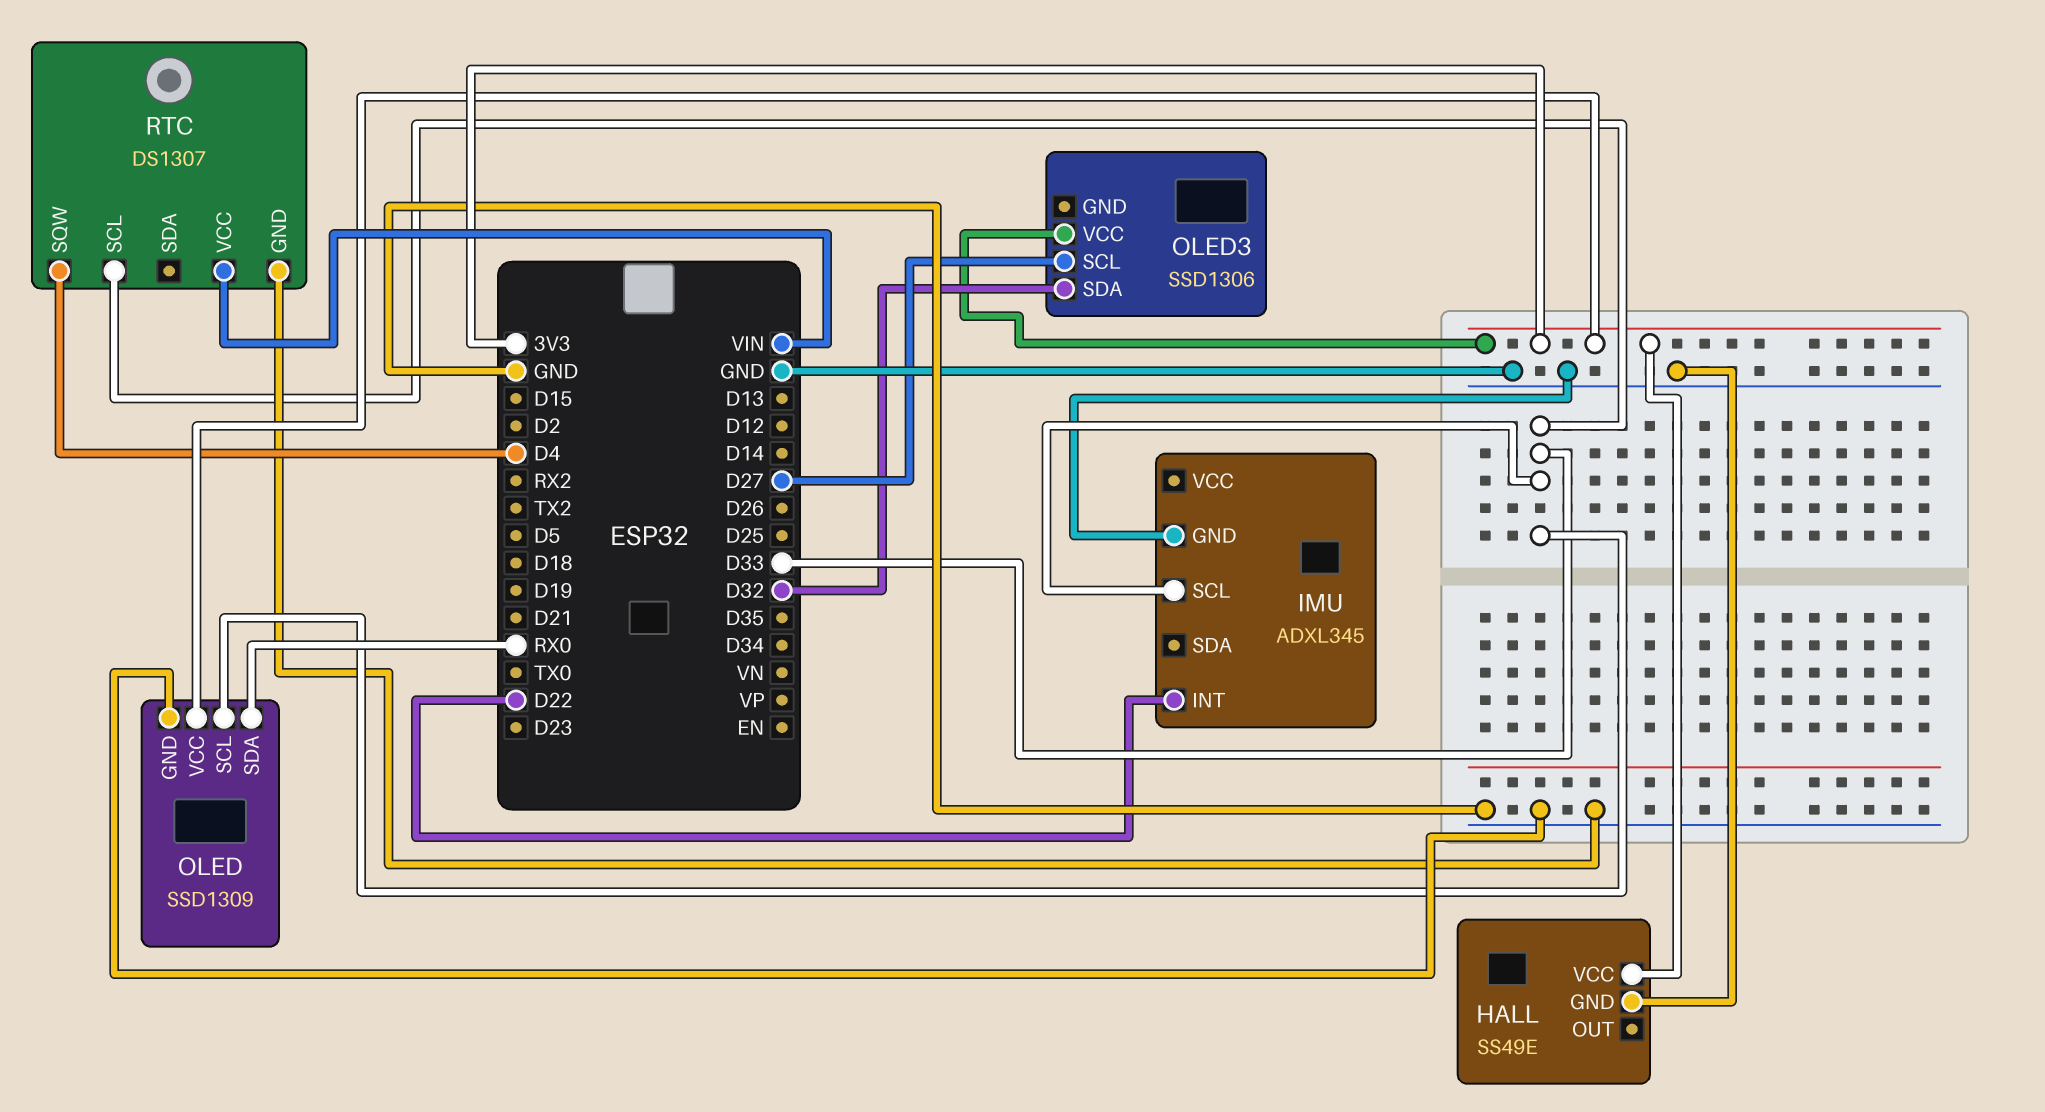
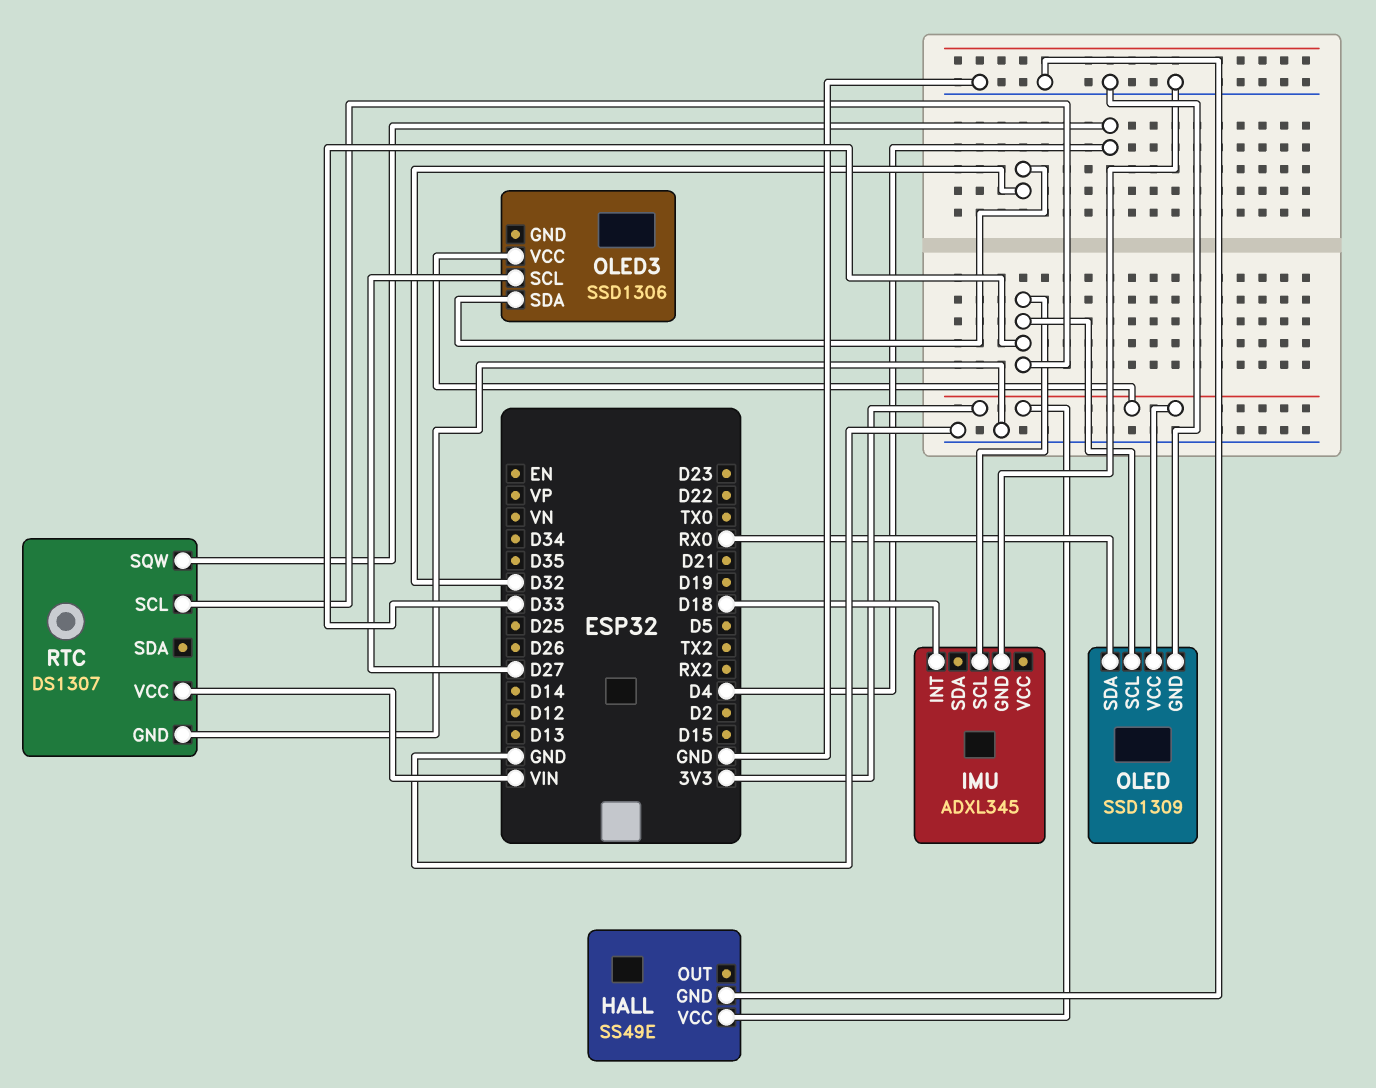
IMU pin INT: D22 -> D18

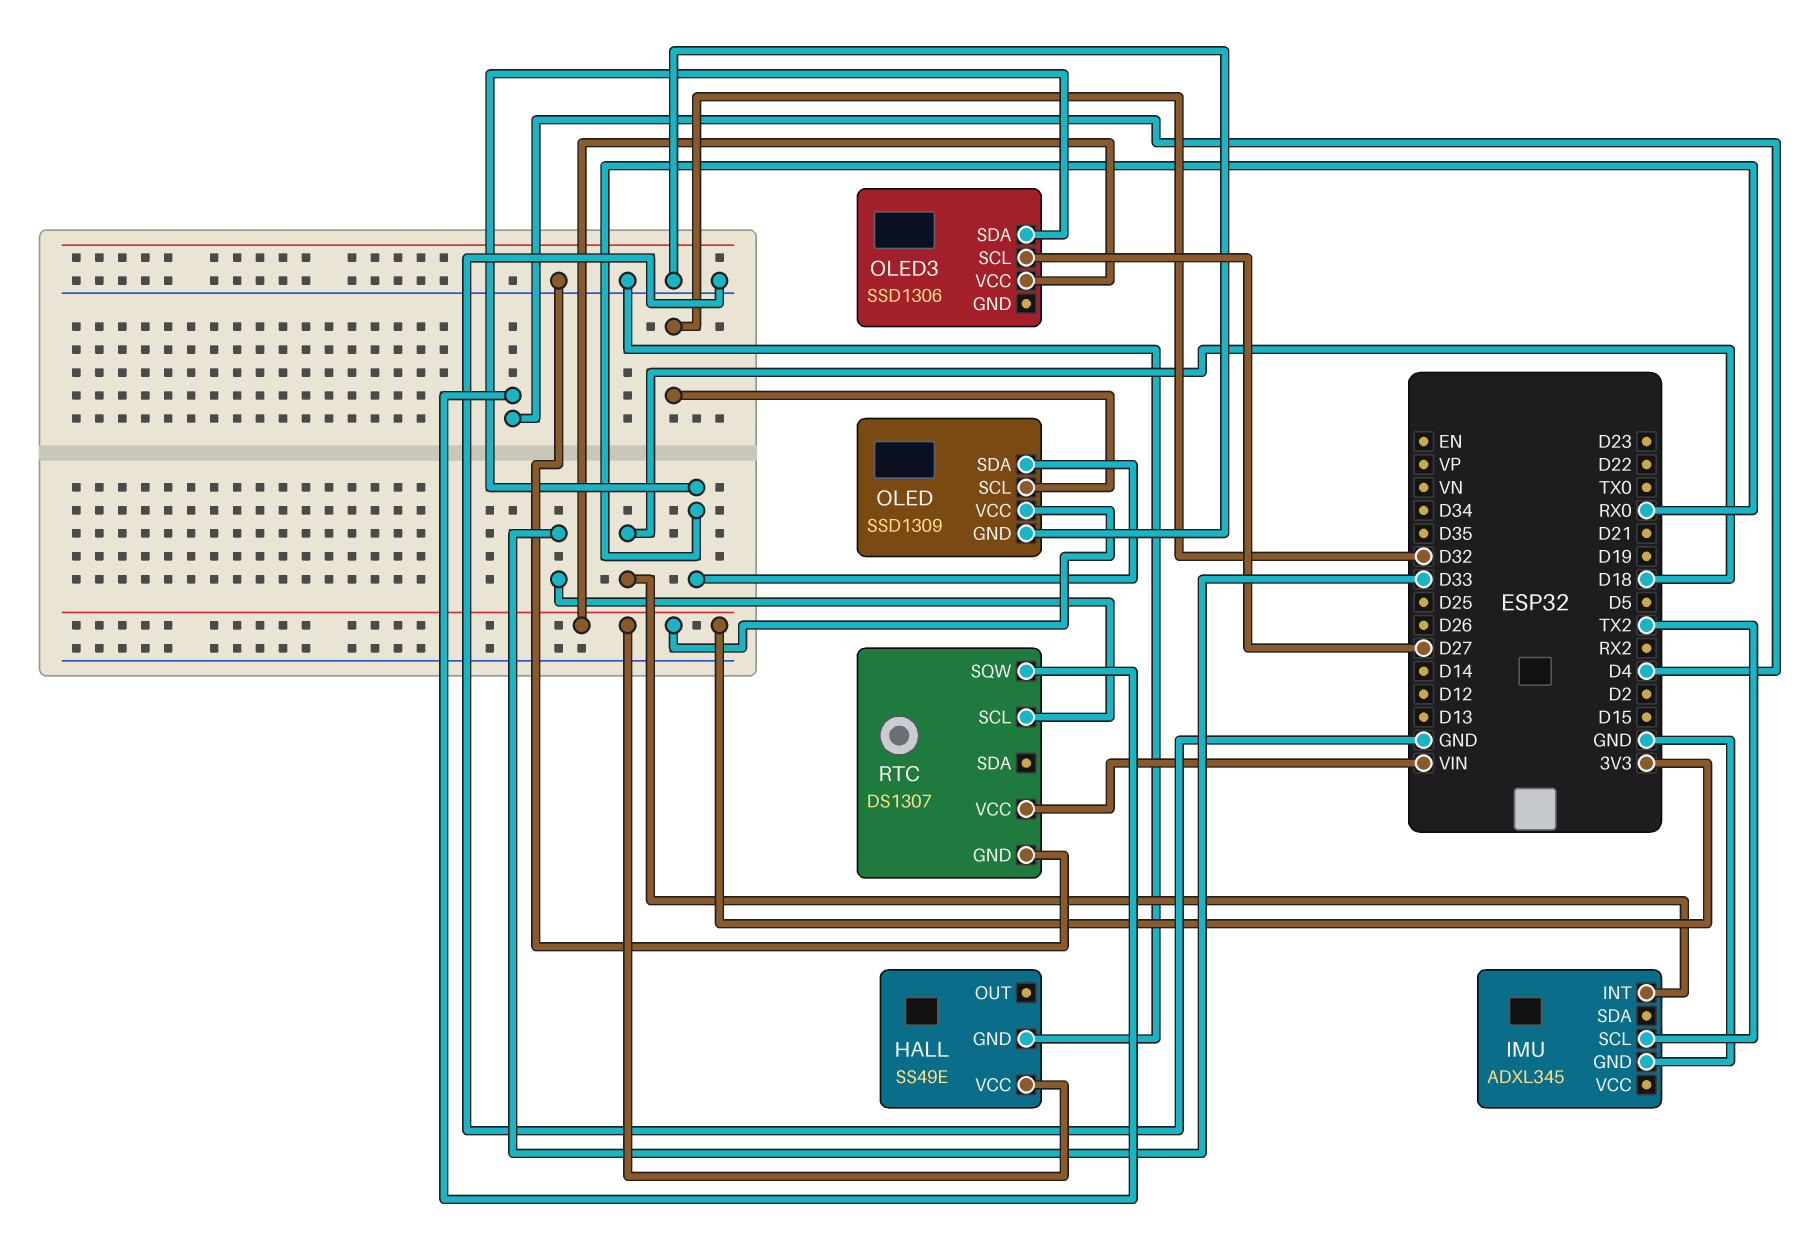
IMU pin SCL: D33 -> TX2
OLED pin SCL: D33 -> D32
OLED3 pin SDA: D32 -> RX0

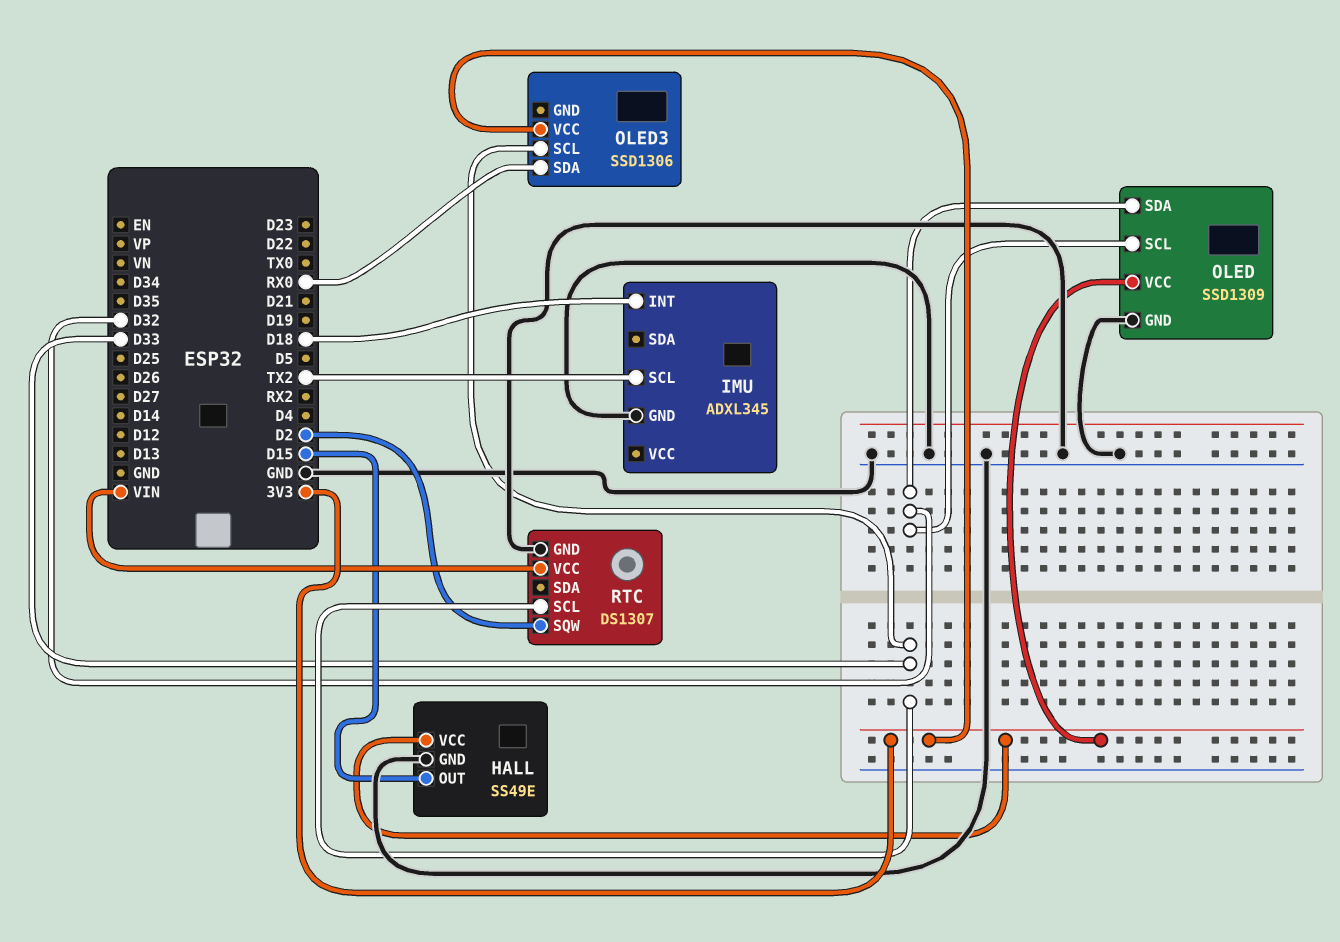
HALL pin OUT: none -> D15
OLED pin SDA: RX0 -> D32
OLED3 pin SCL: D27 -> D33
RTC pin SQW: D4 -> D2

